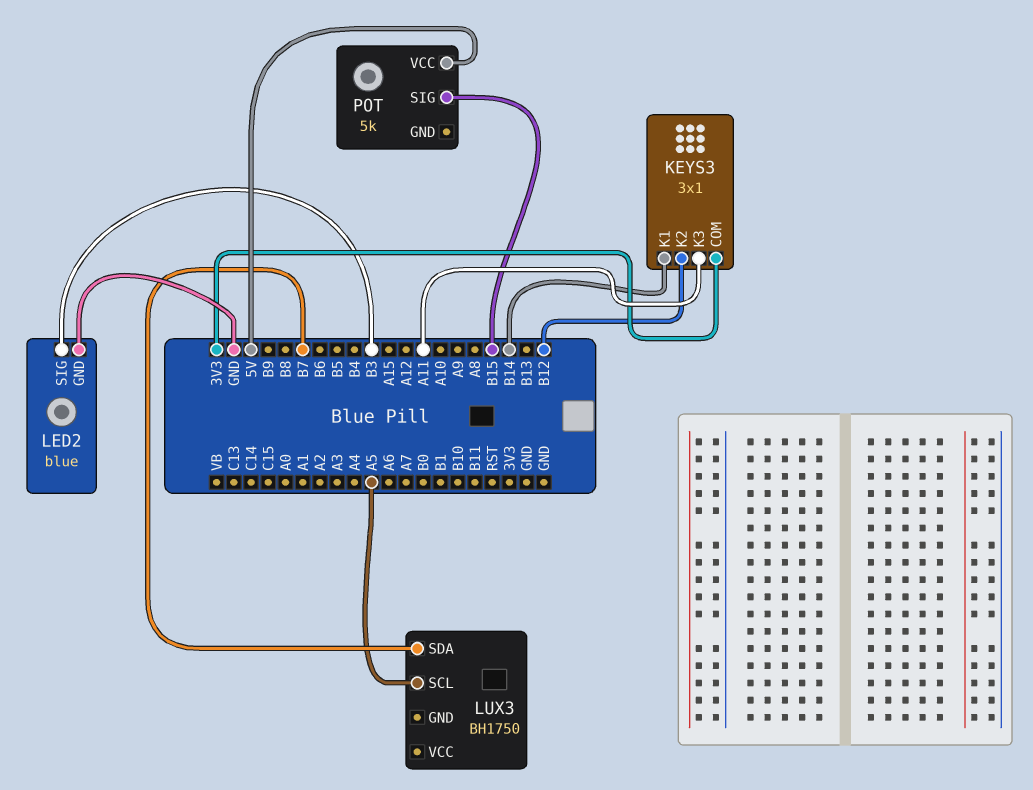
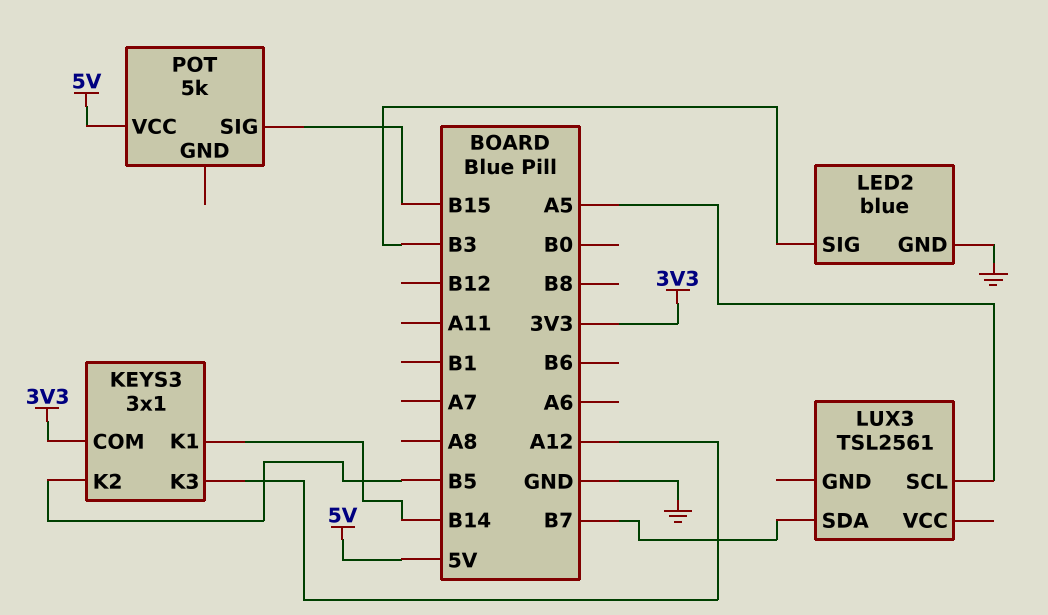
KEYS3 pin K2: B12 -> B5
KEYS3 pin K3: A11 -> A12
LUX3: BH1750 -> TSL2561

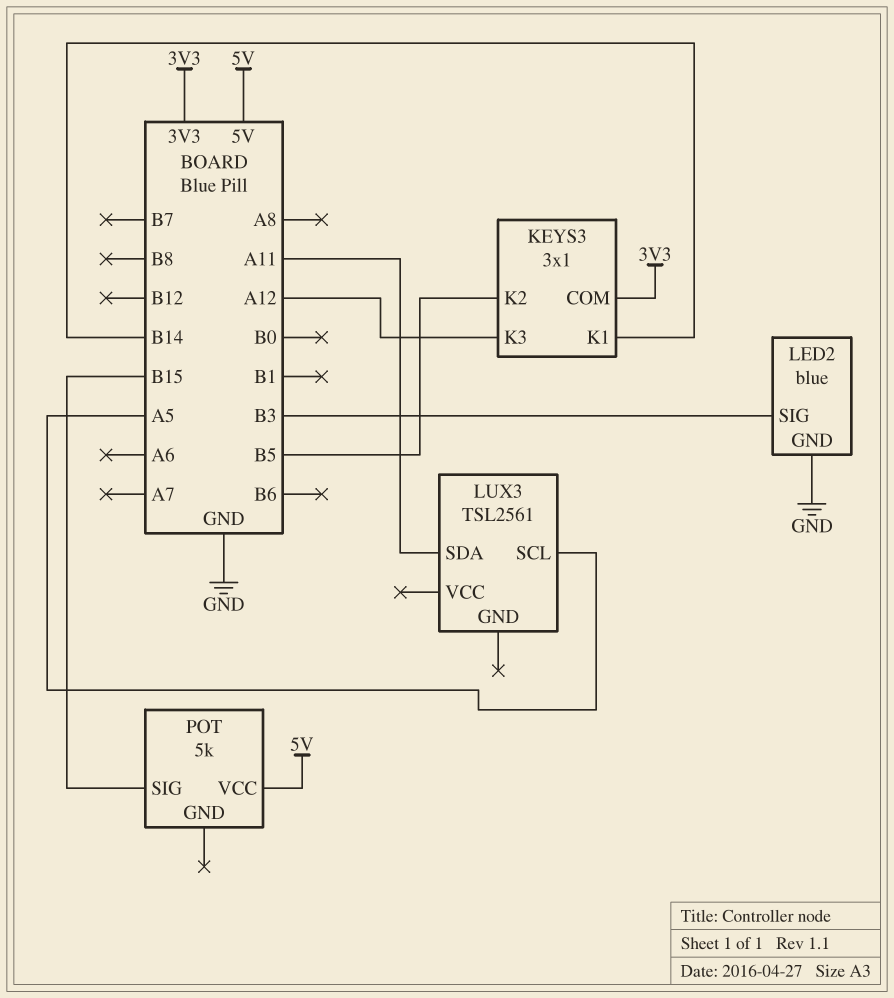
LUX3 pin SDA: B7 -> A11

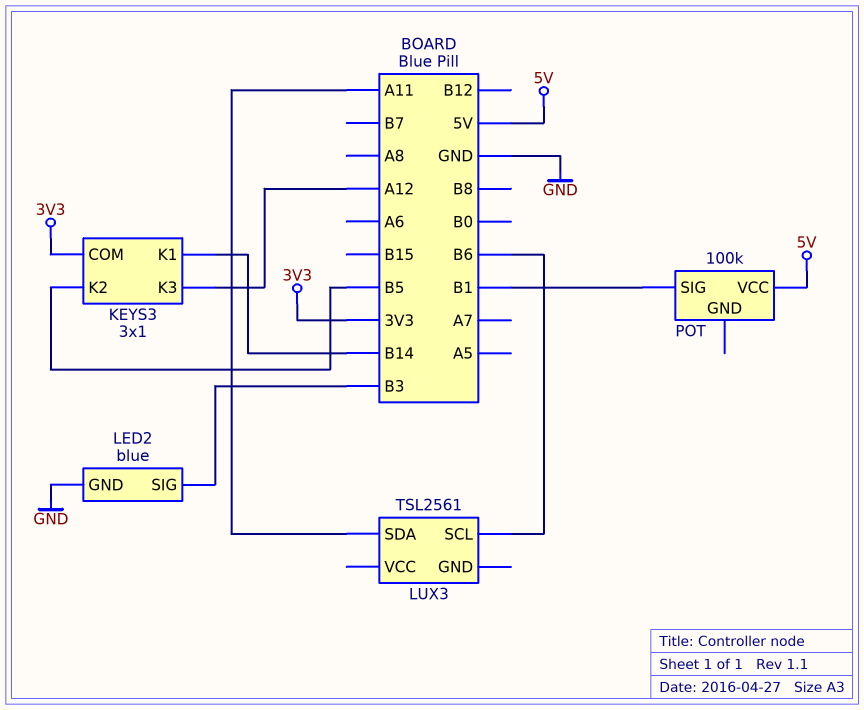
LUX3 pin SCL: A5 -> B6
POT: 5k -> 100k
POT pin SIG: B15 -> B1

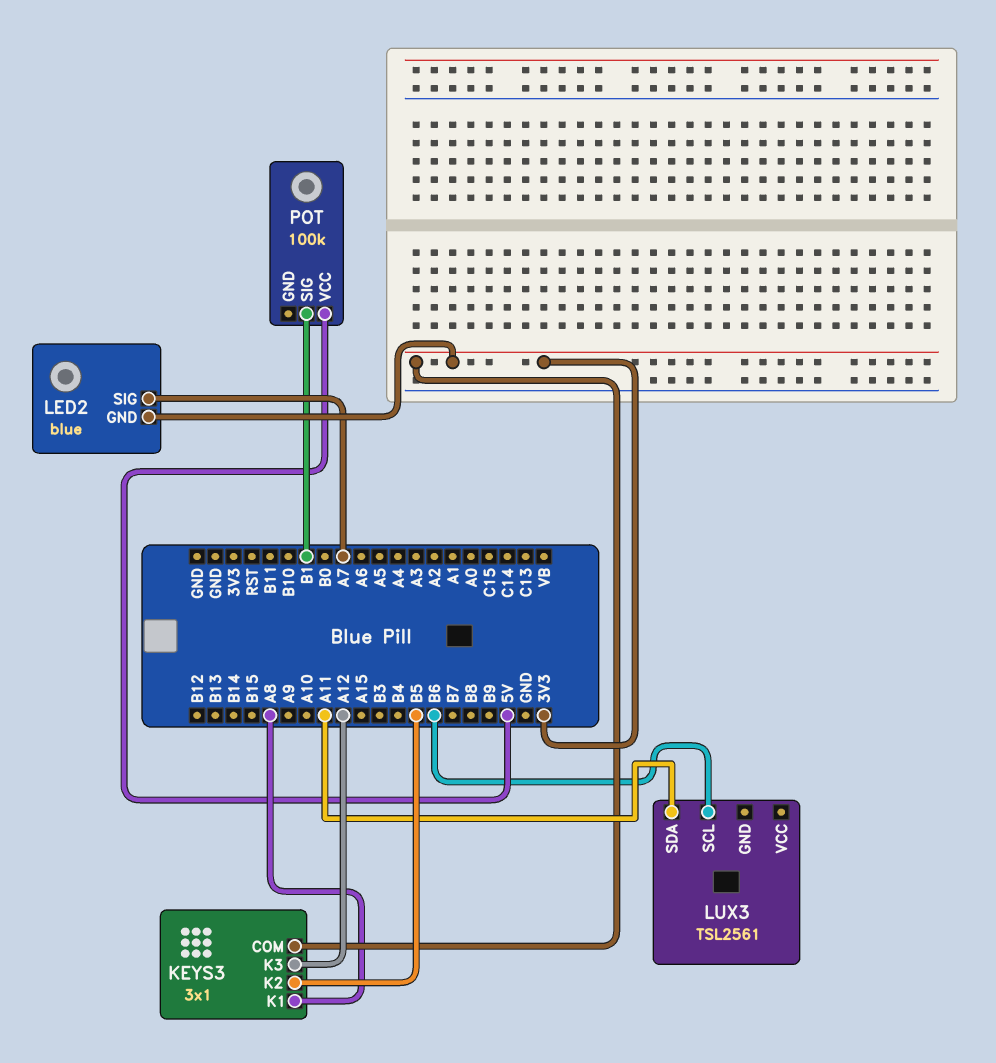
KEYS3 pin K1: B14 -> A8
LED2 pin GND: GND -> 3V3
LED2 pin SIG: B3 -> A7

